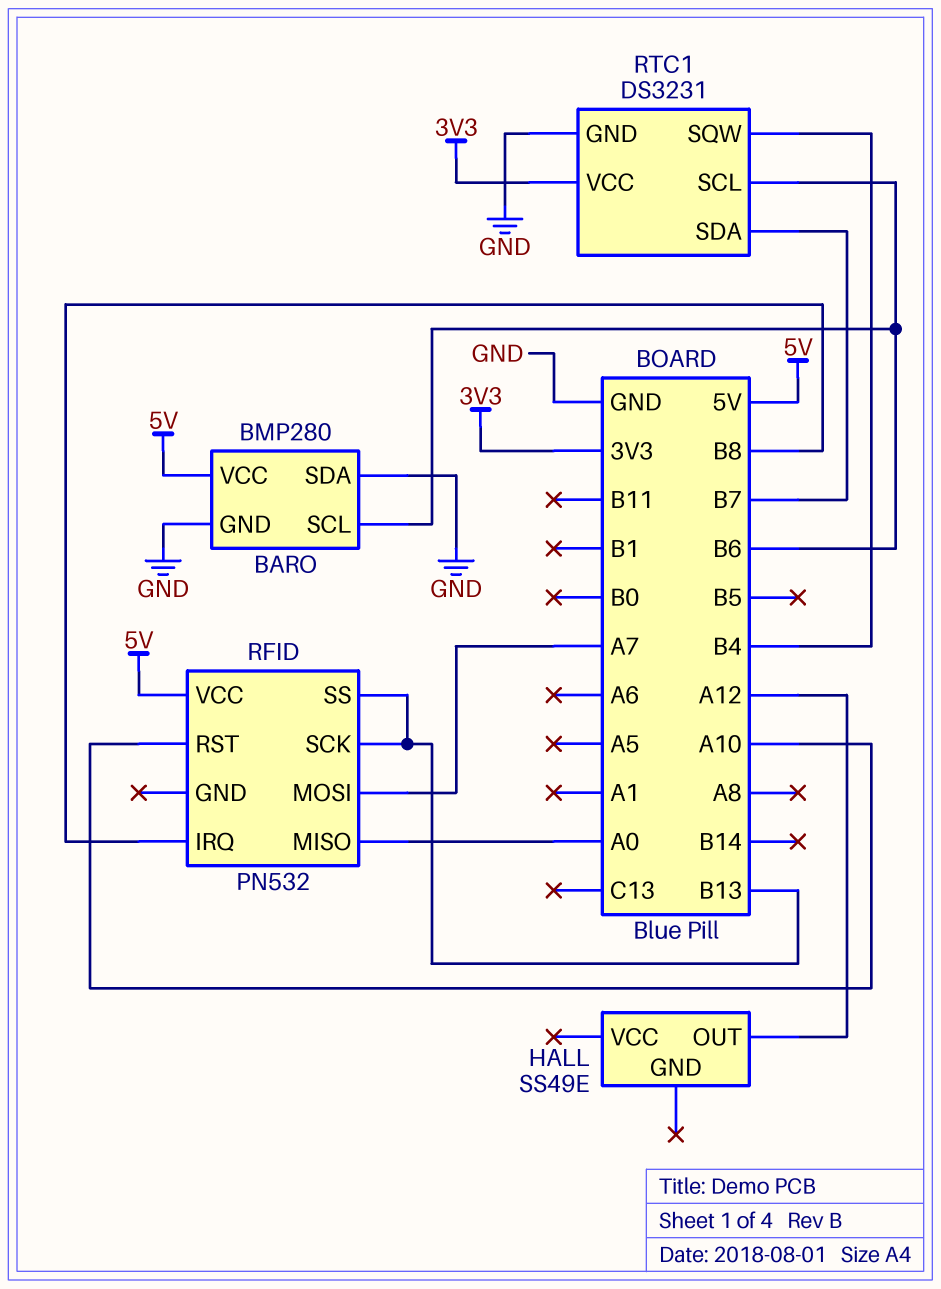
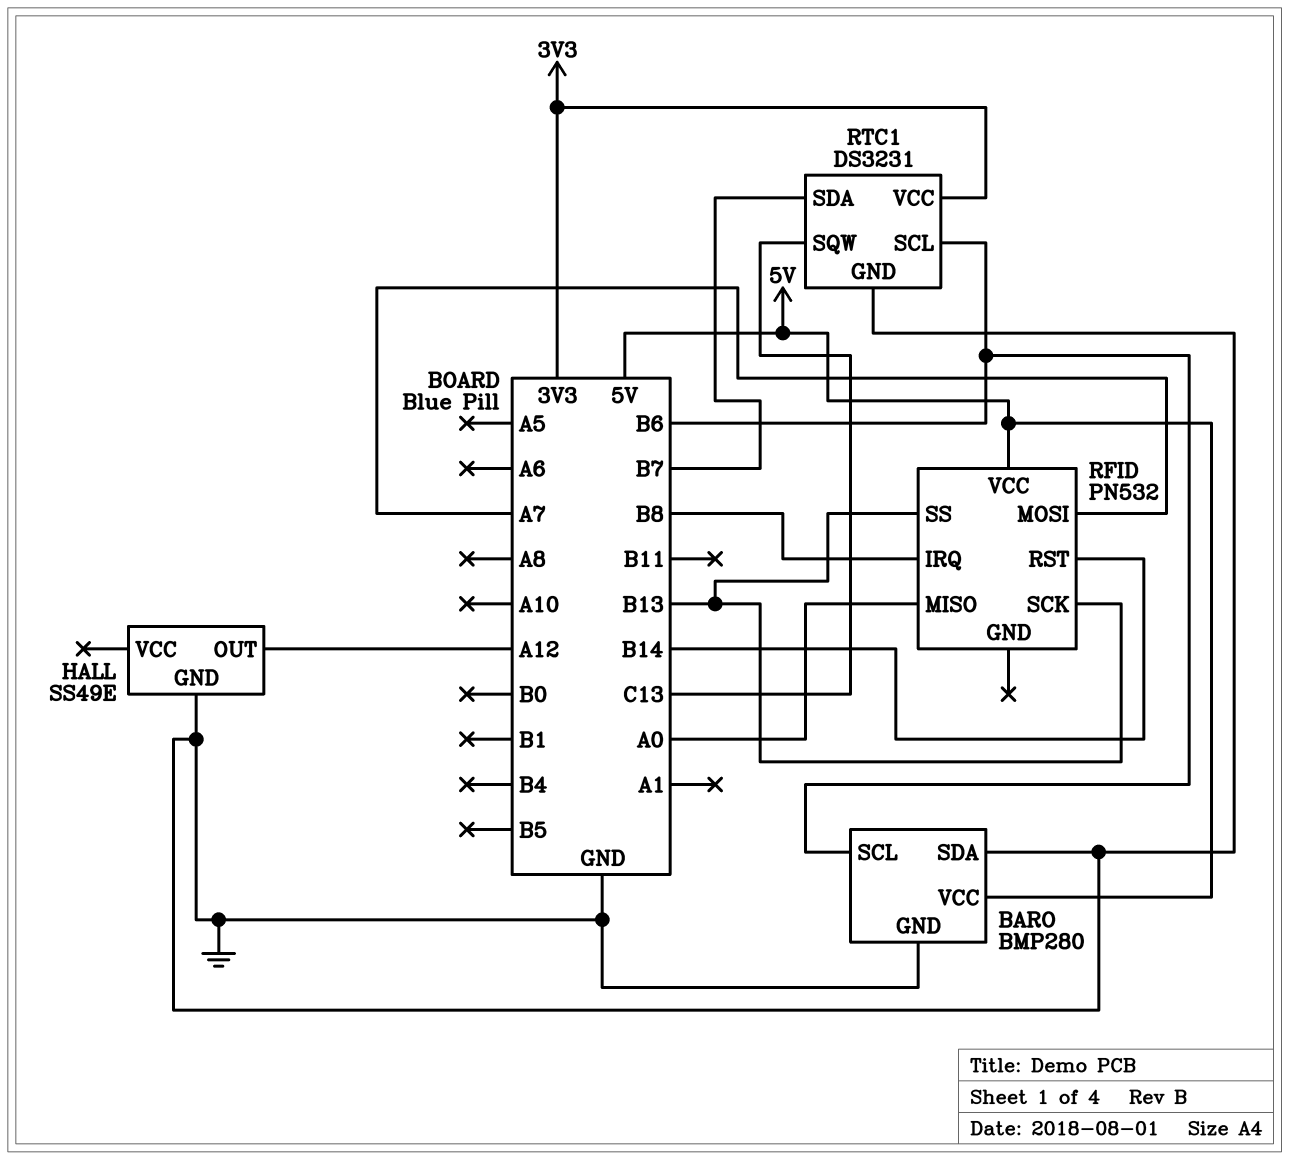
HALL pin GND: none -> GND
RFID pin RST: A10 -> B14
RTC1 pin SQW: B4 -> C13

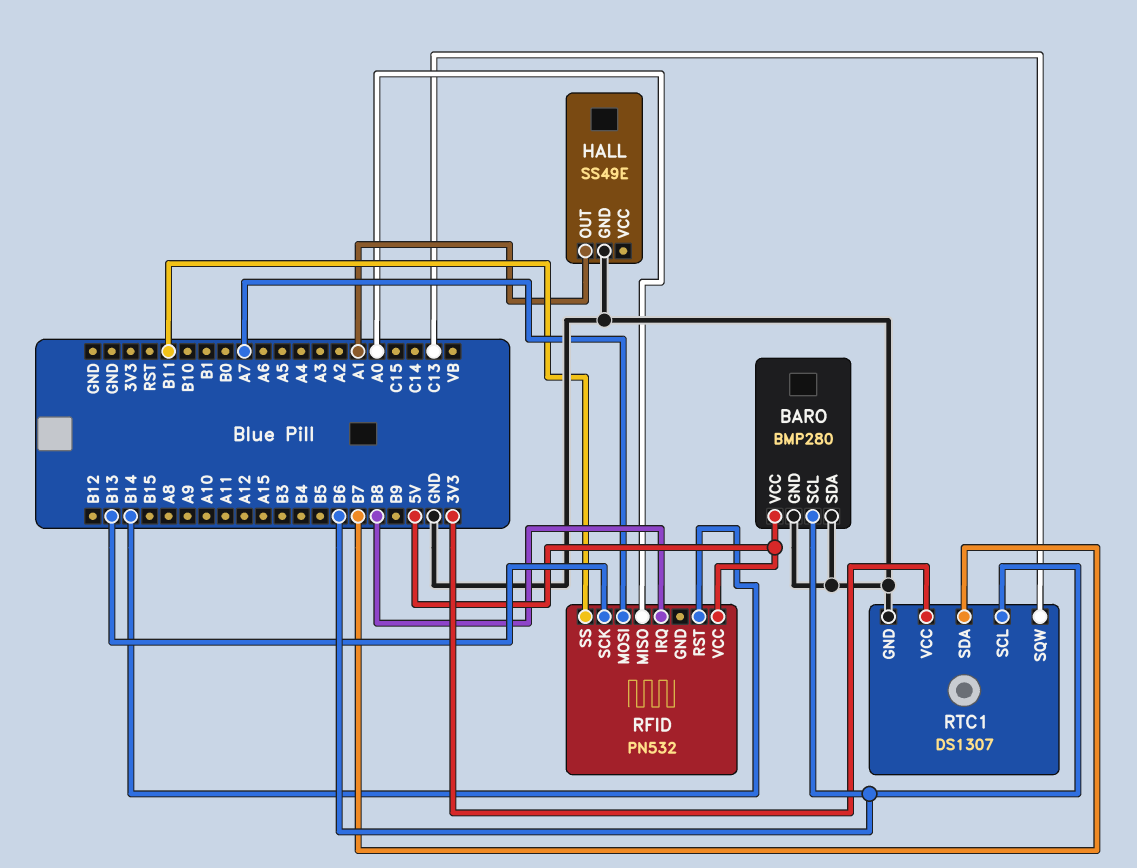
HALL pin OUT: A12 -> A1
RFID pin SS: B13 -> B11
RTC1: DS3231 -> DS1307

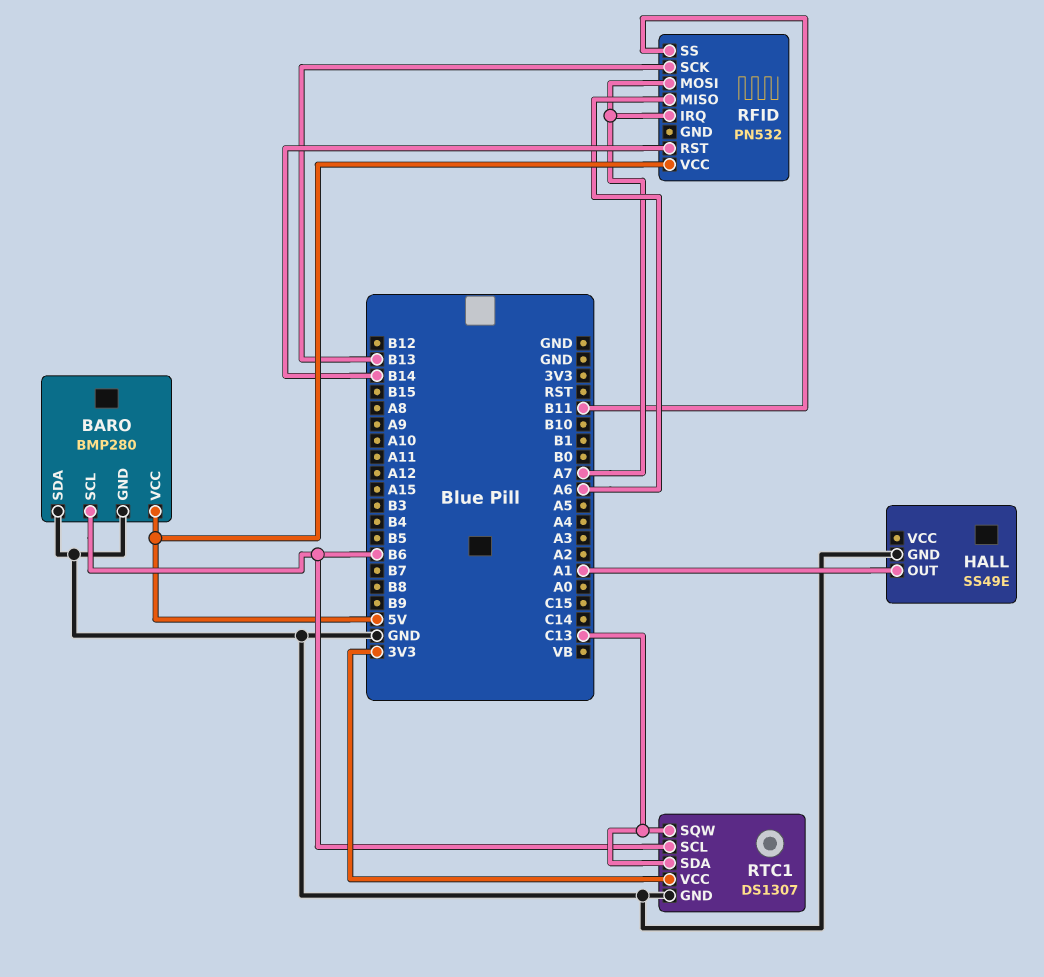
RFID pin IRQ: B8 -> A7
RFID pin MISO: A0 -> A6
RTC1 pin SDA: B7 -> C13

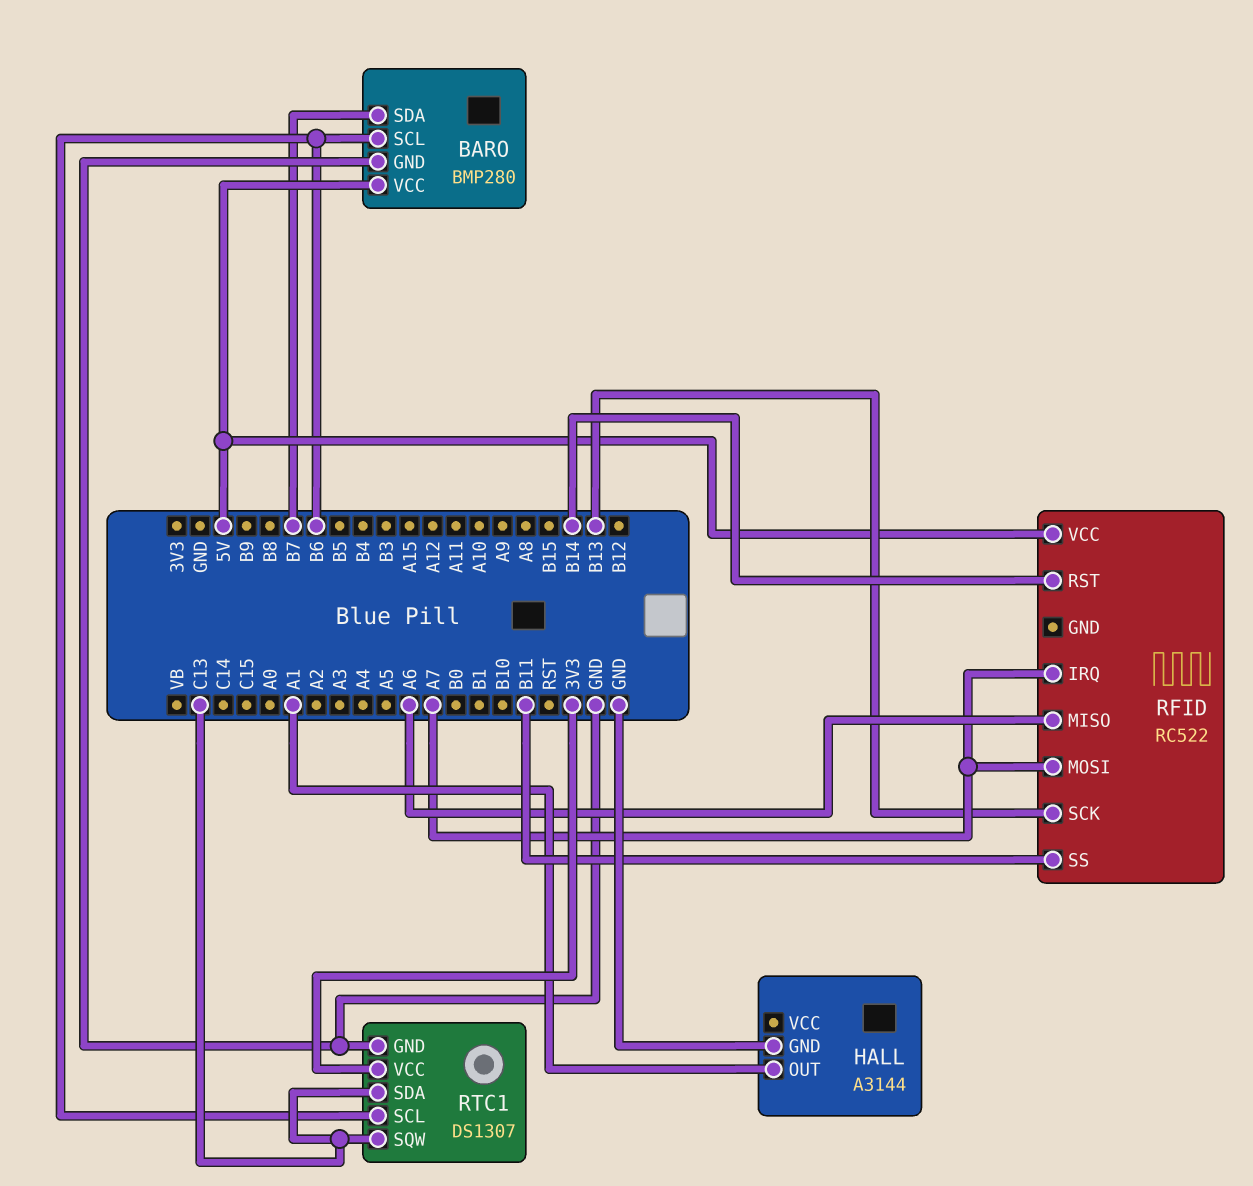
BARO pin SDA: GND -> B7
HALL: SS49E -> A3144
RFID: PN532 -> RC522

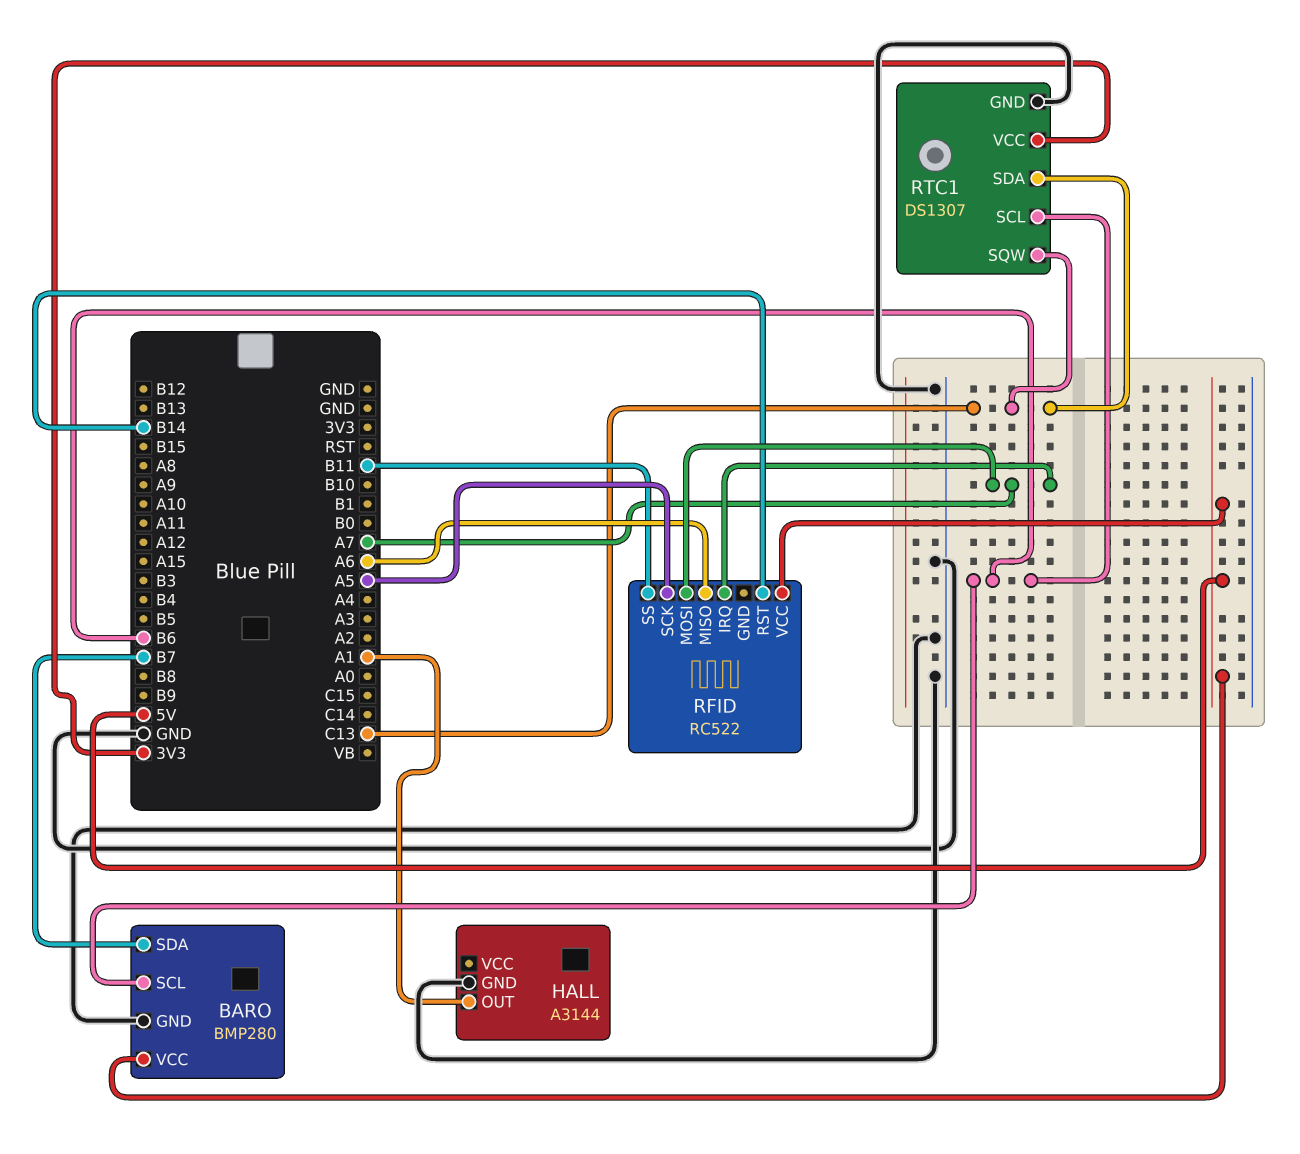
RFID pin SCK: B13 -> A5

